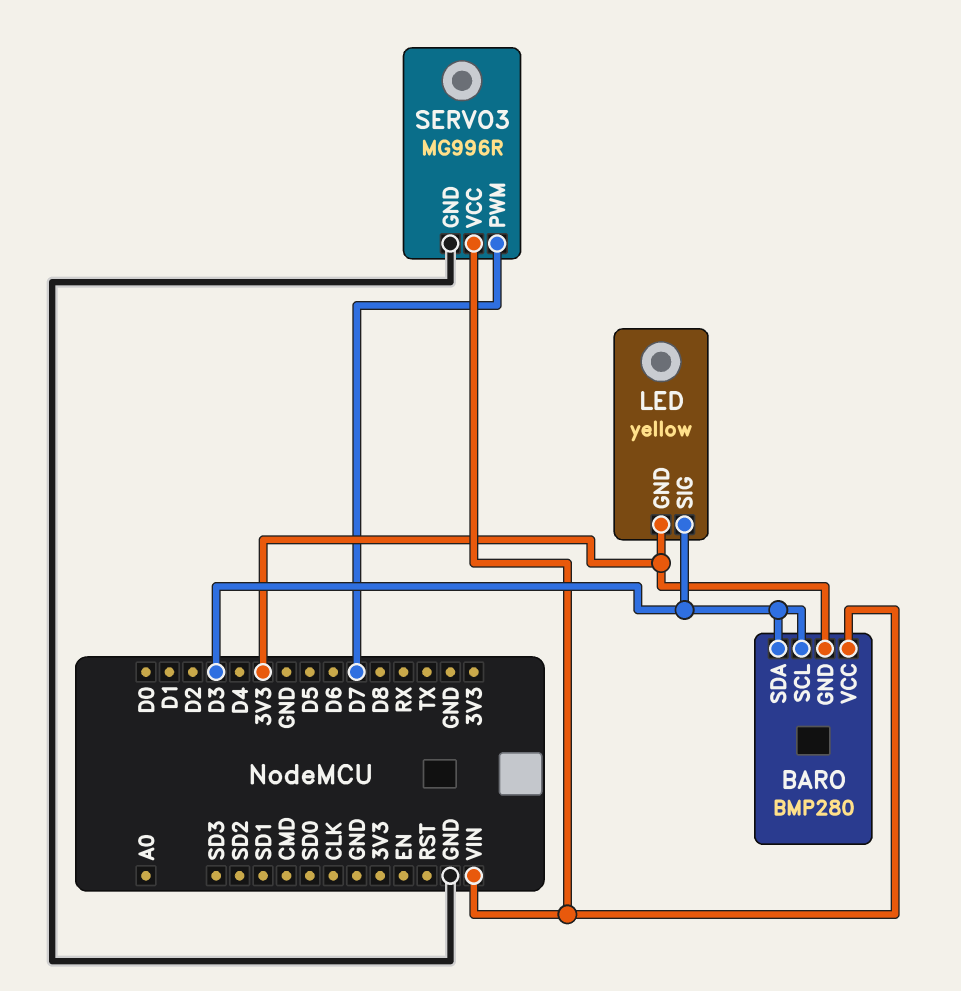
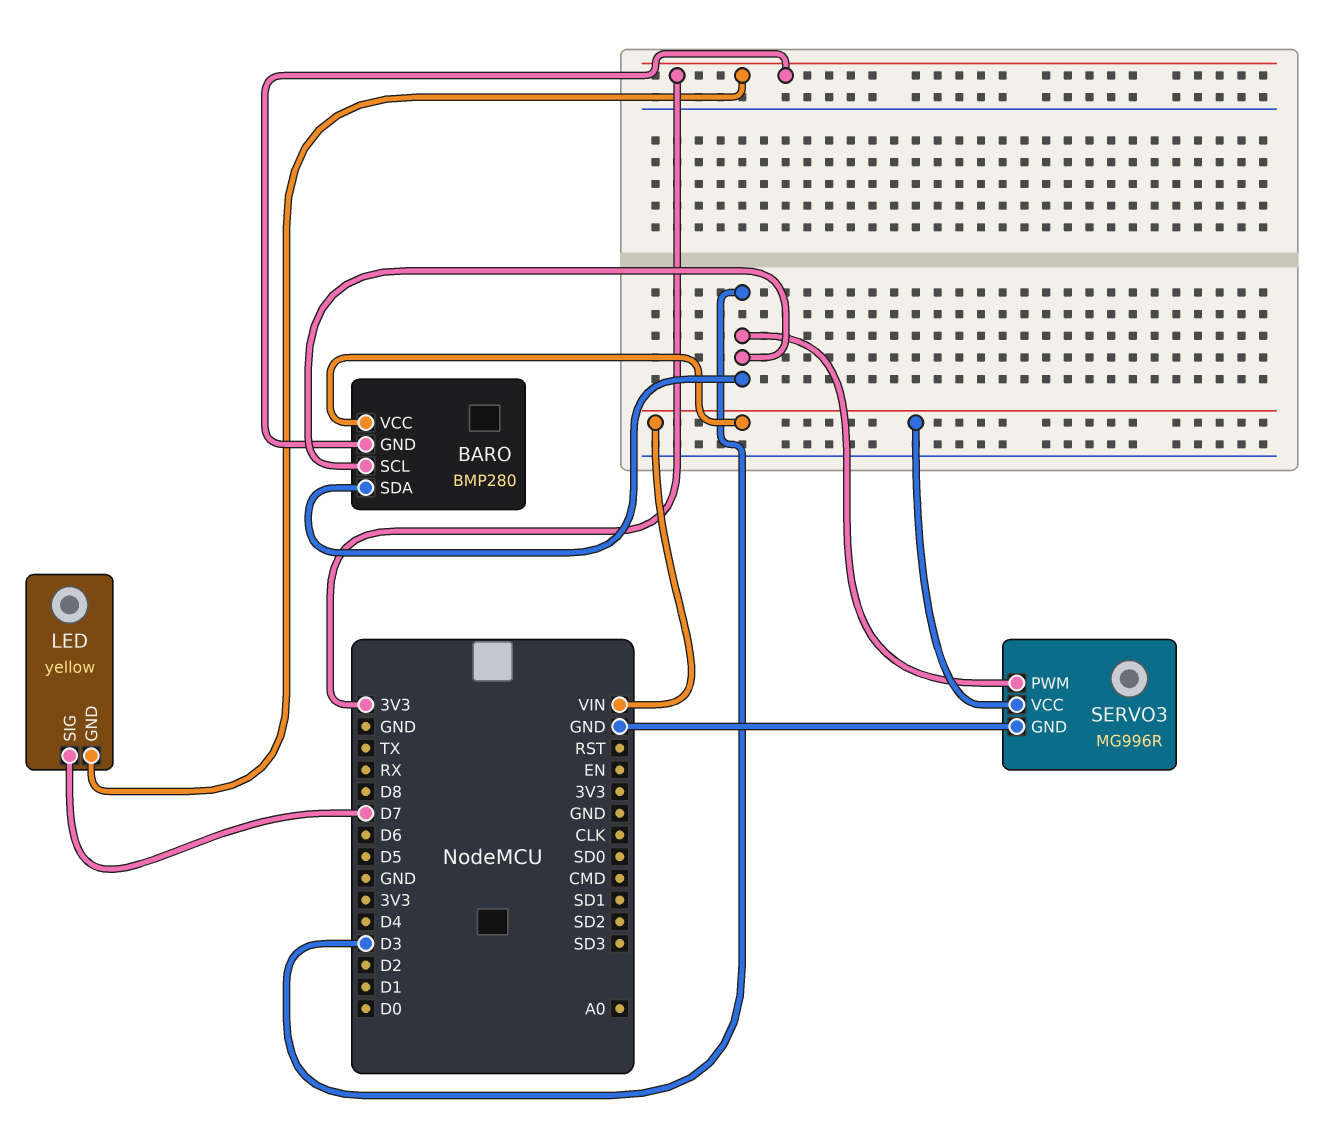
LED pin SIG: D3 -> D7
SERVO3 pin PWM: D7 -> D3

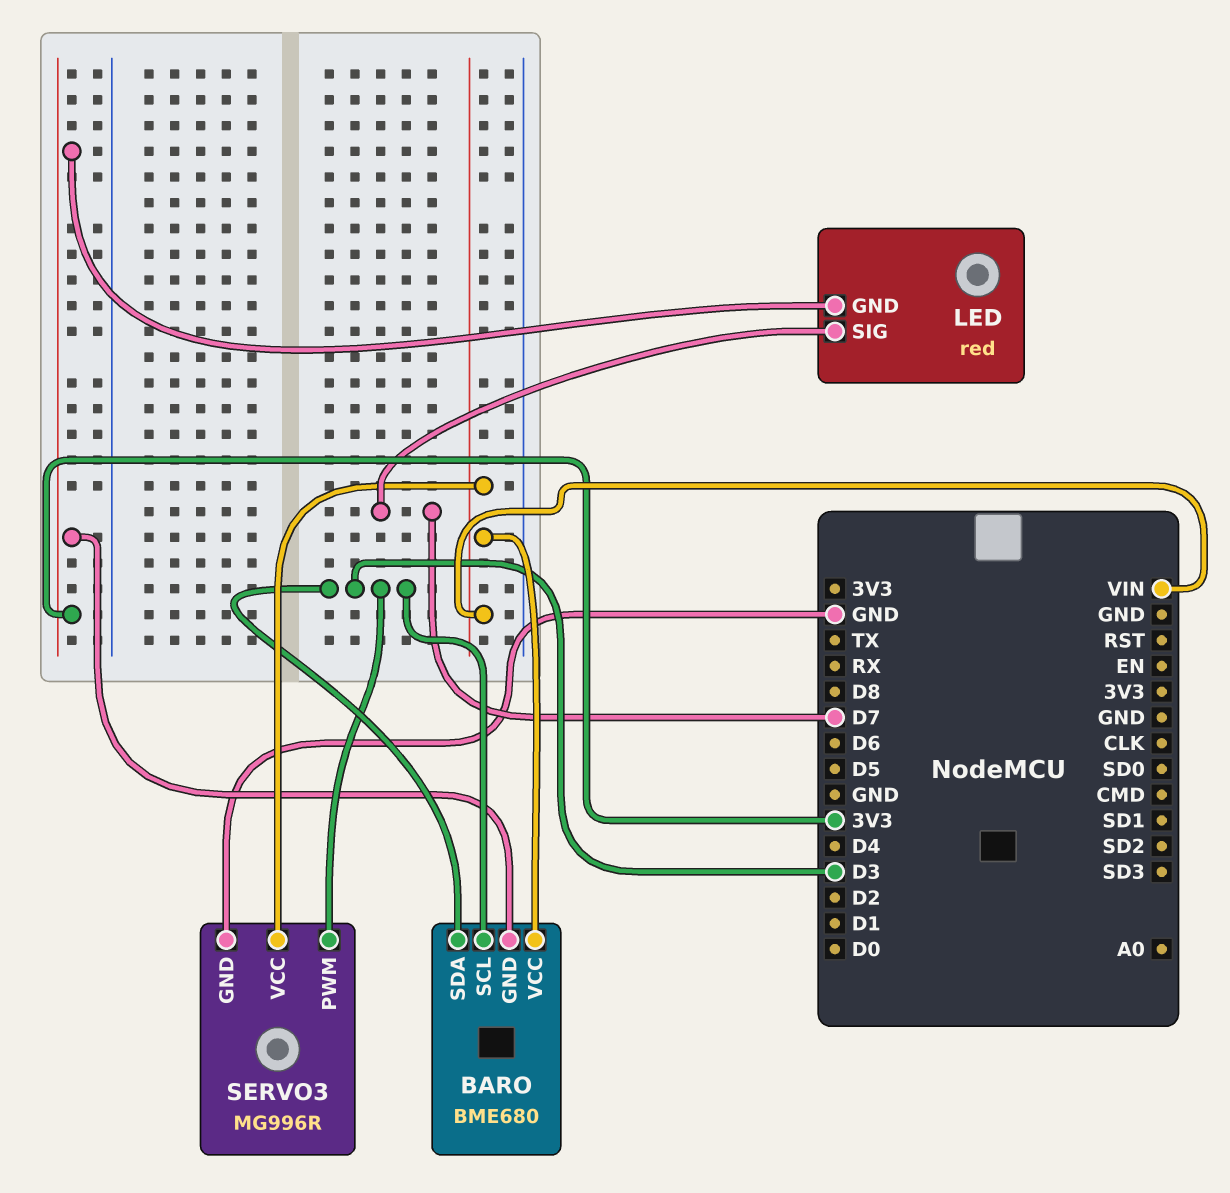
BARO: BMP280 -> BME680
LED: yellow -> red

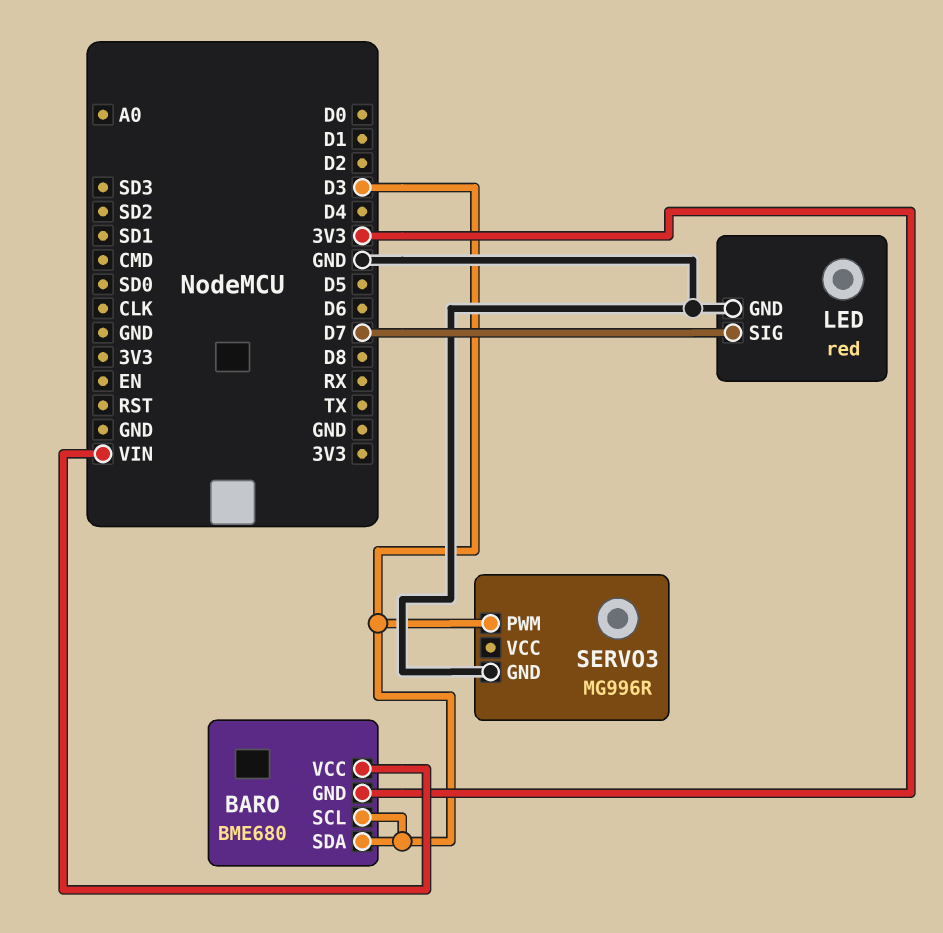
LED pin GND: 3V3 -> GND
SERVO3 pin VCC: VIN -> none

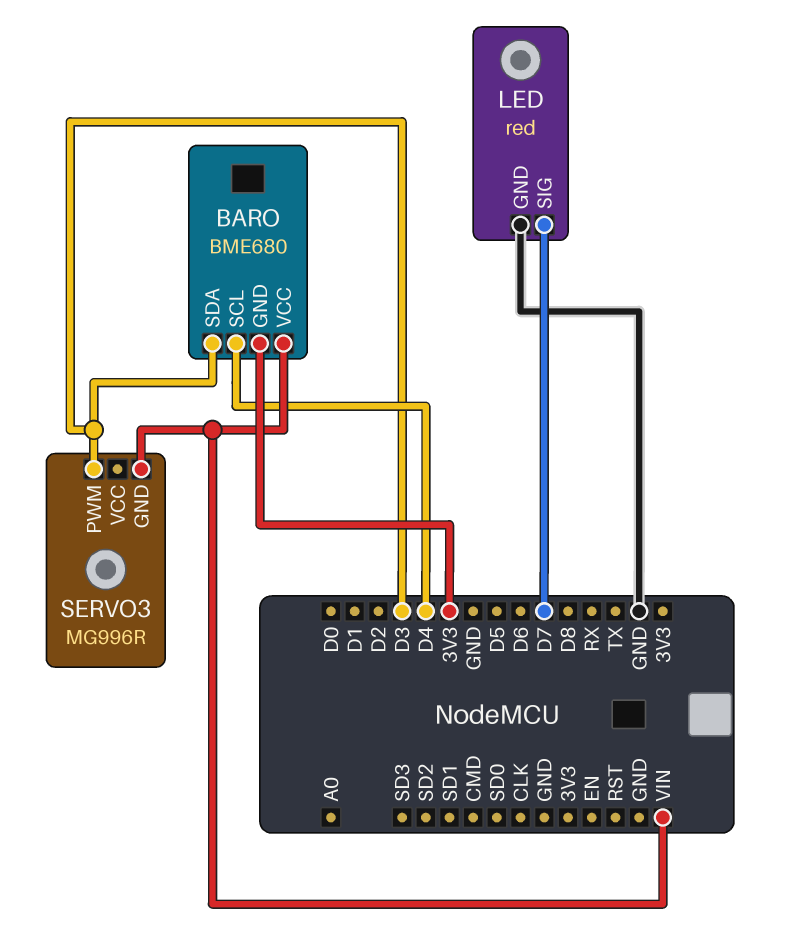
BARO pin SCL: D3 -> D4
SERVO3 pin GND: GND -> VIN

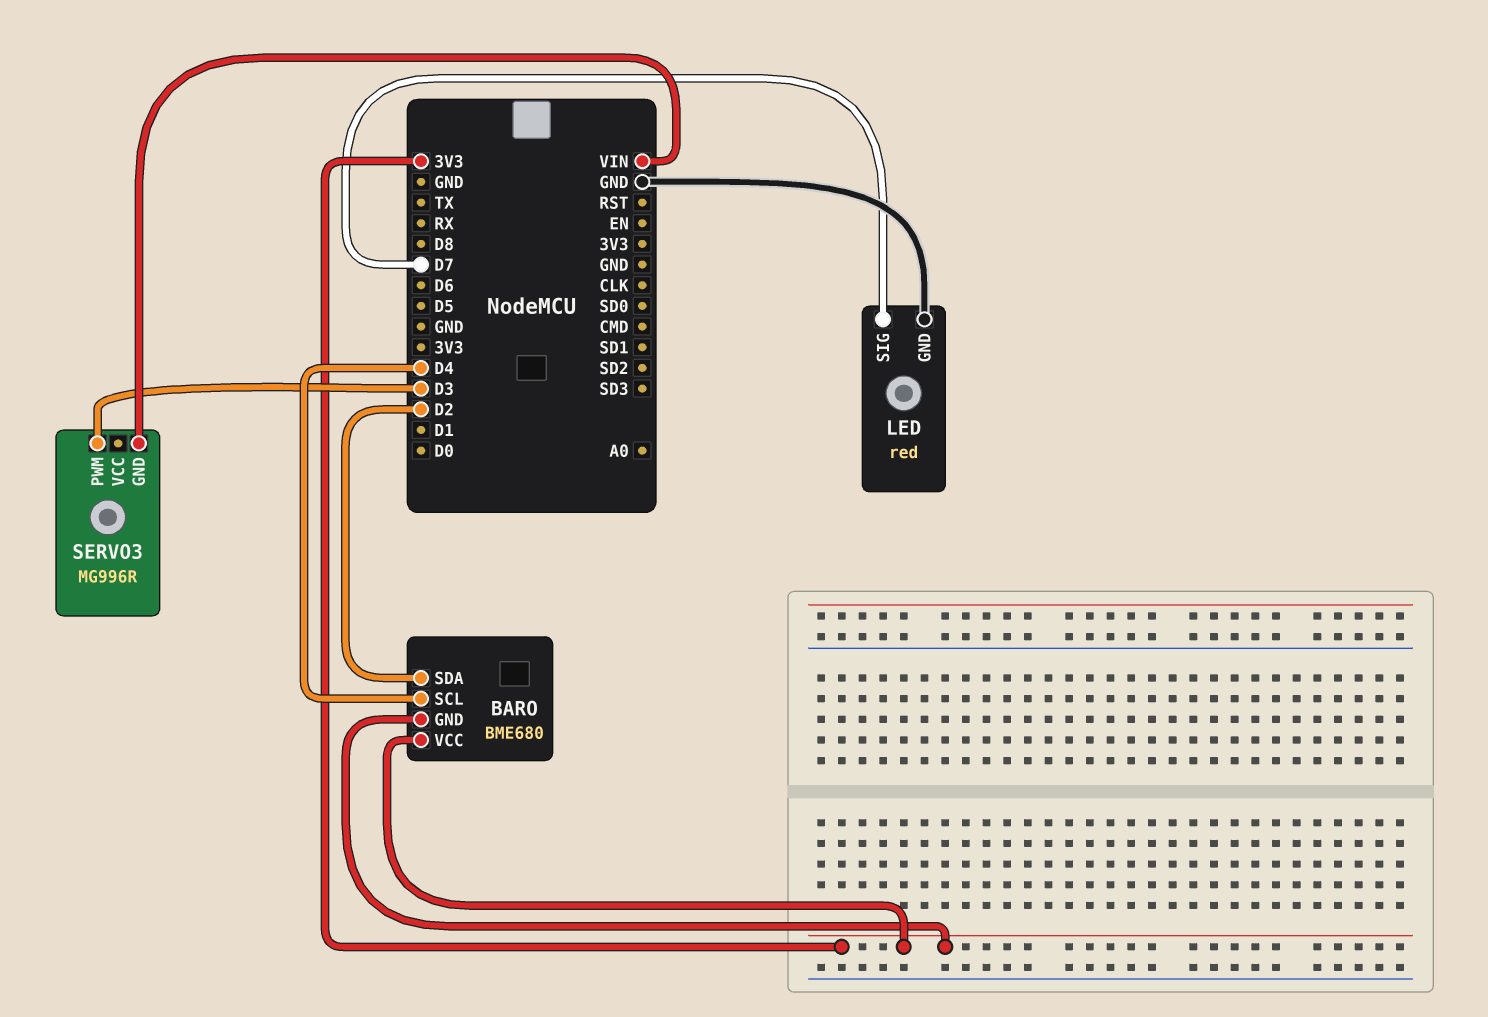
BARO pin SDA: D3 -> D2
BARO pin VCC: VIN -> 3V3

